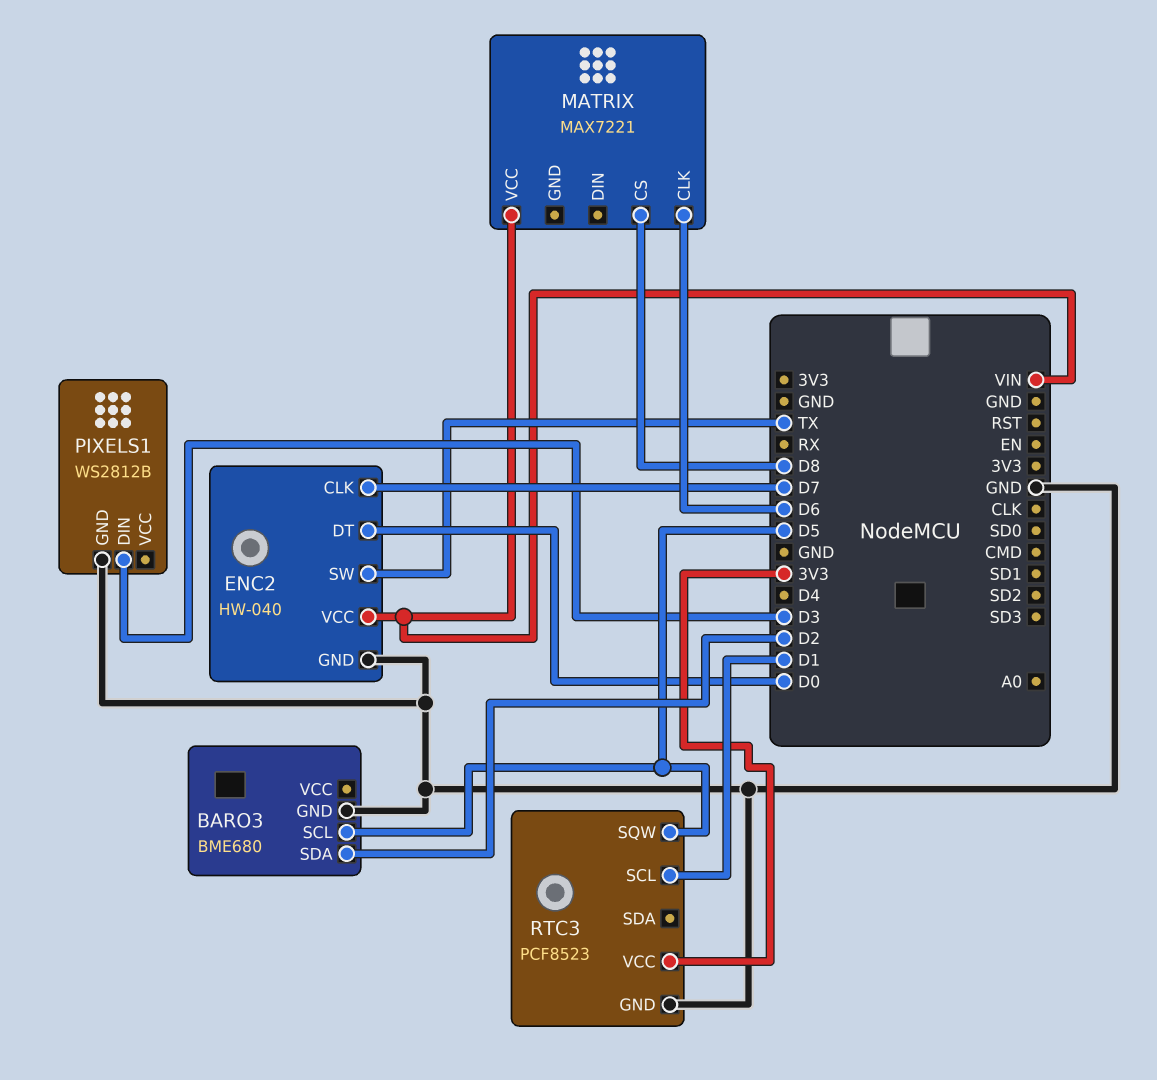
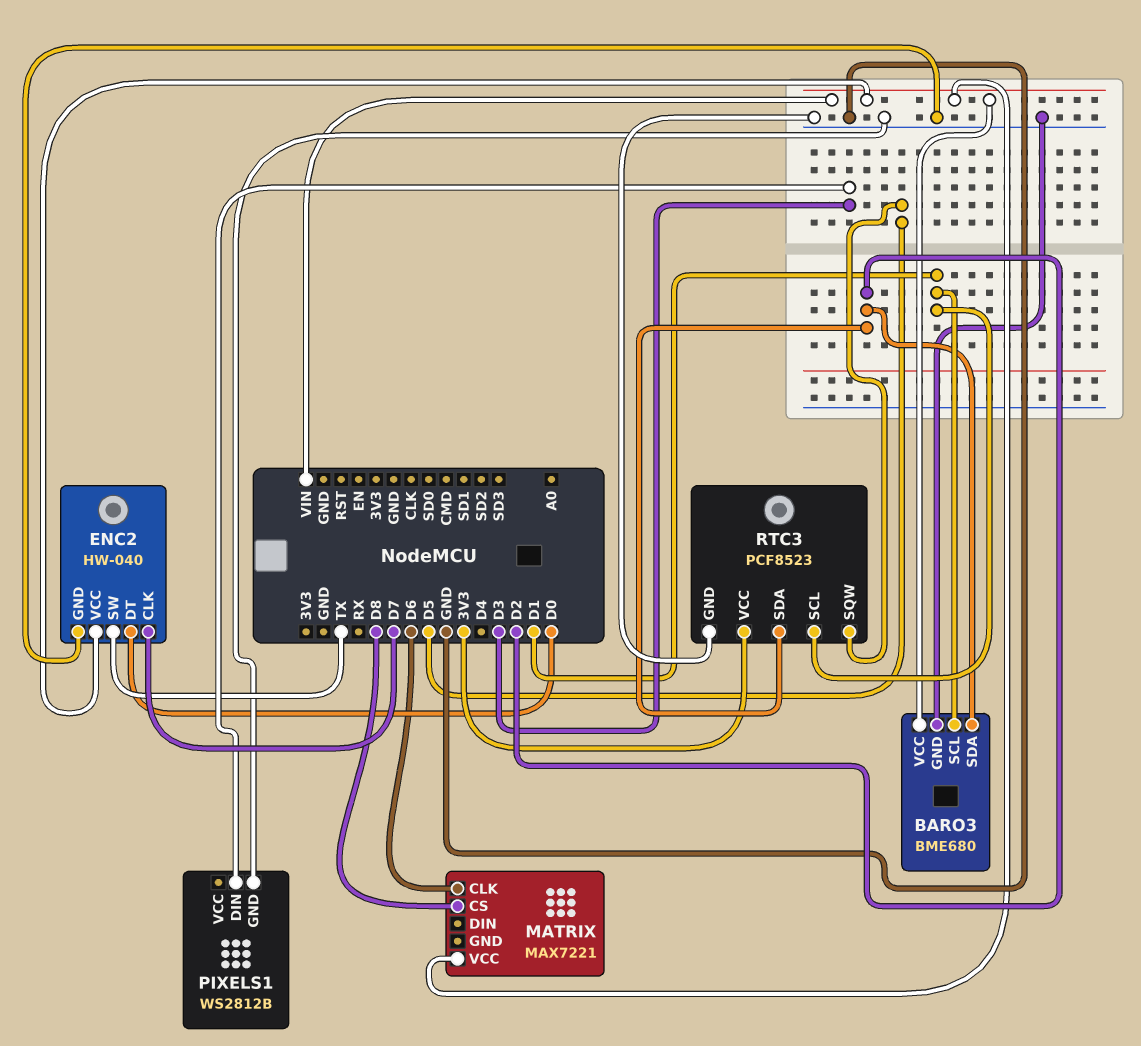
BARO3 pin SCL: D5 -> D1
BARO3 pin VCC: none -> VIN
RTC3 pin SDA: none -> D2

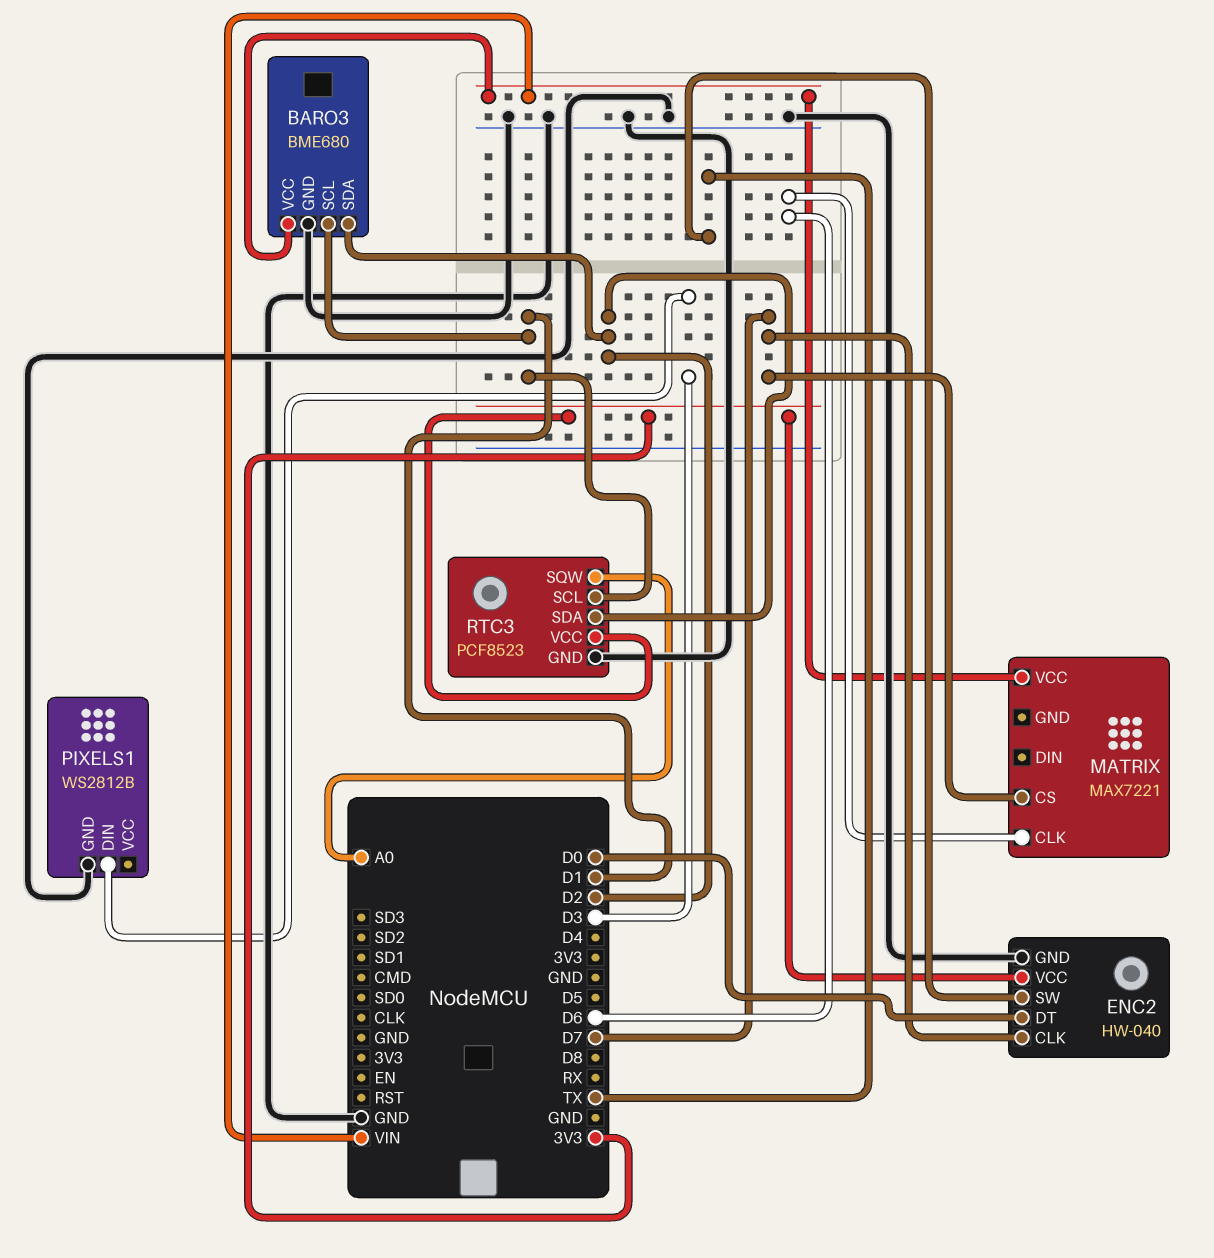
ENC2 pin VCC: VIN -> 3V3
MATRIX pin CS: D8 -> D7
RTC3 pin SQW: D5 -> A0

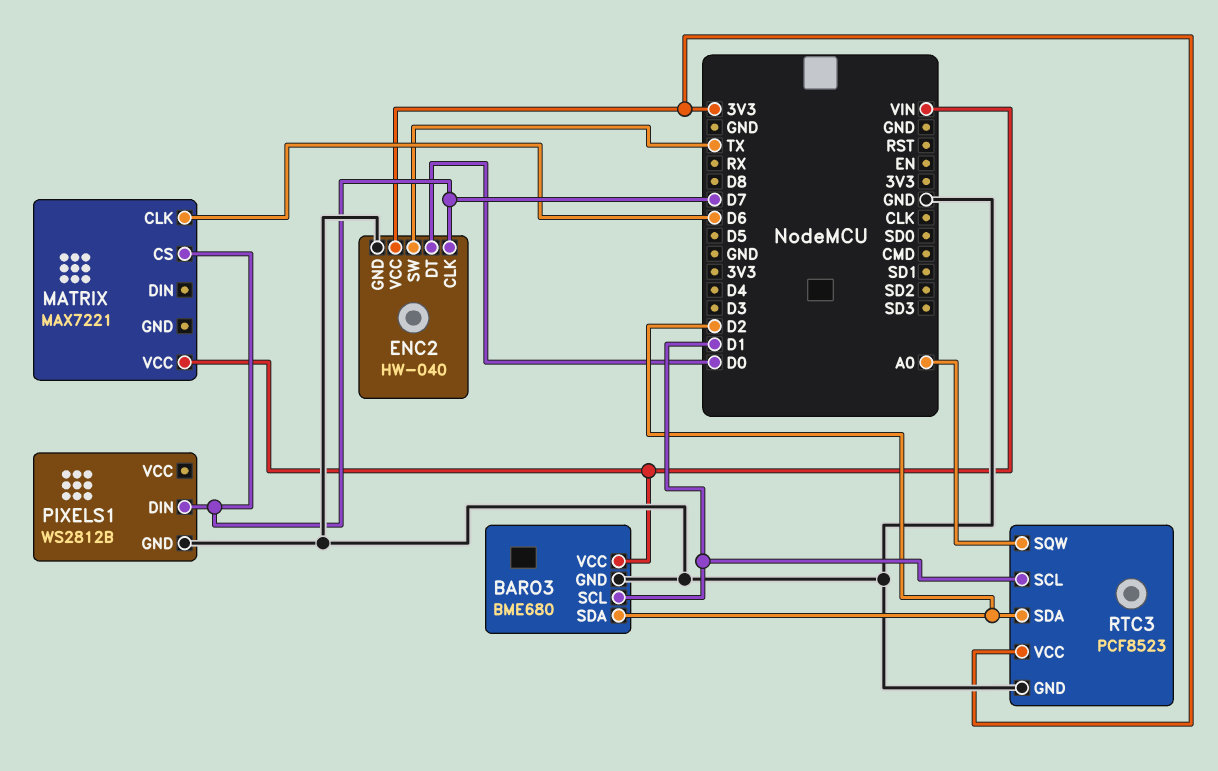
PIXELS1 pin DIN: D3 -> D7

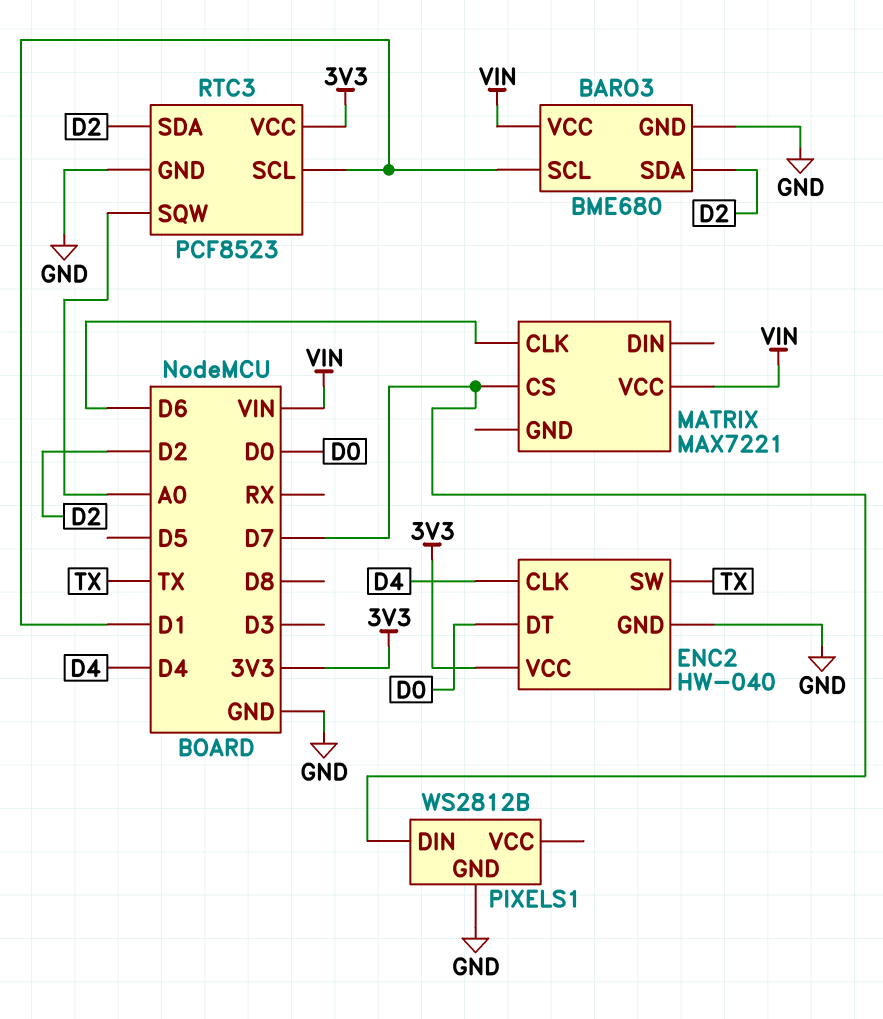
ENC2 pin CLK: D7 -> D4

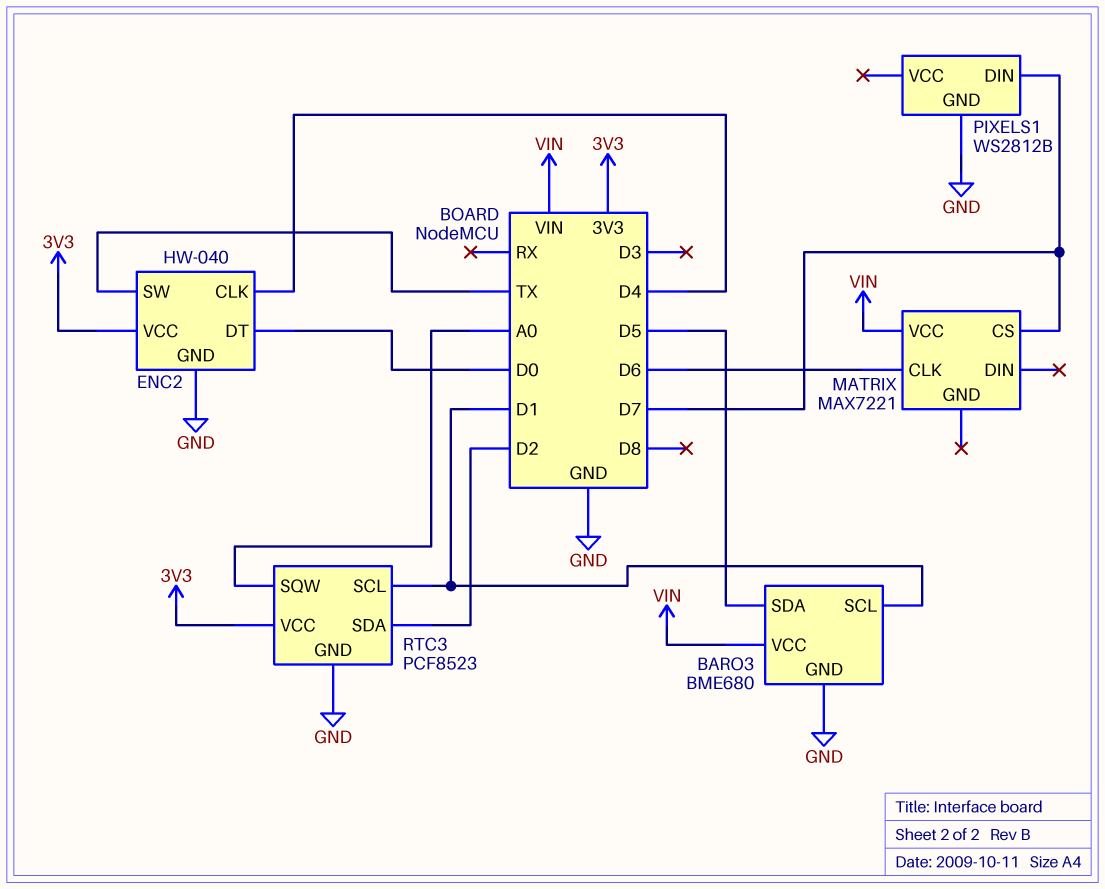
BARO3 pin SDA: D2 -> D5

